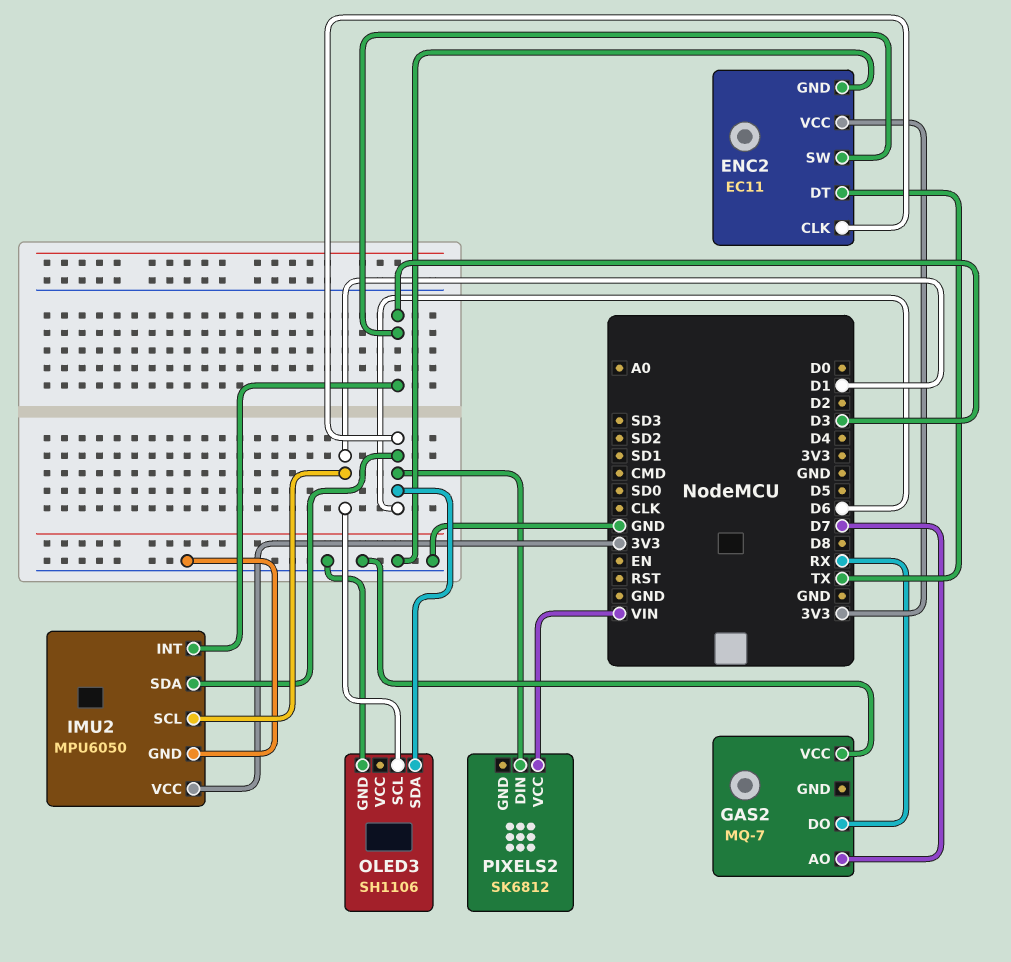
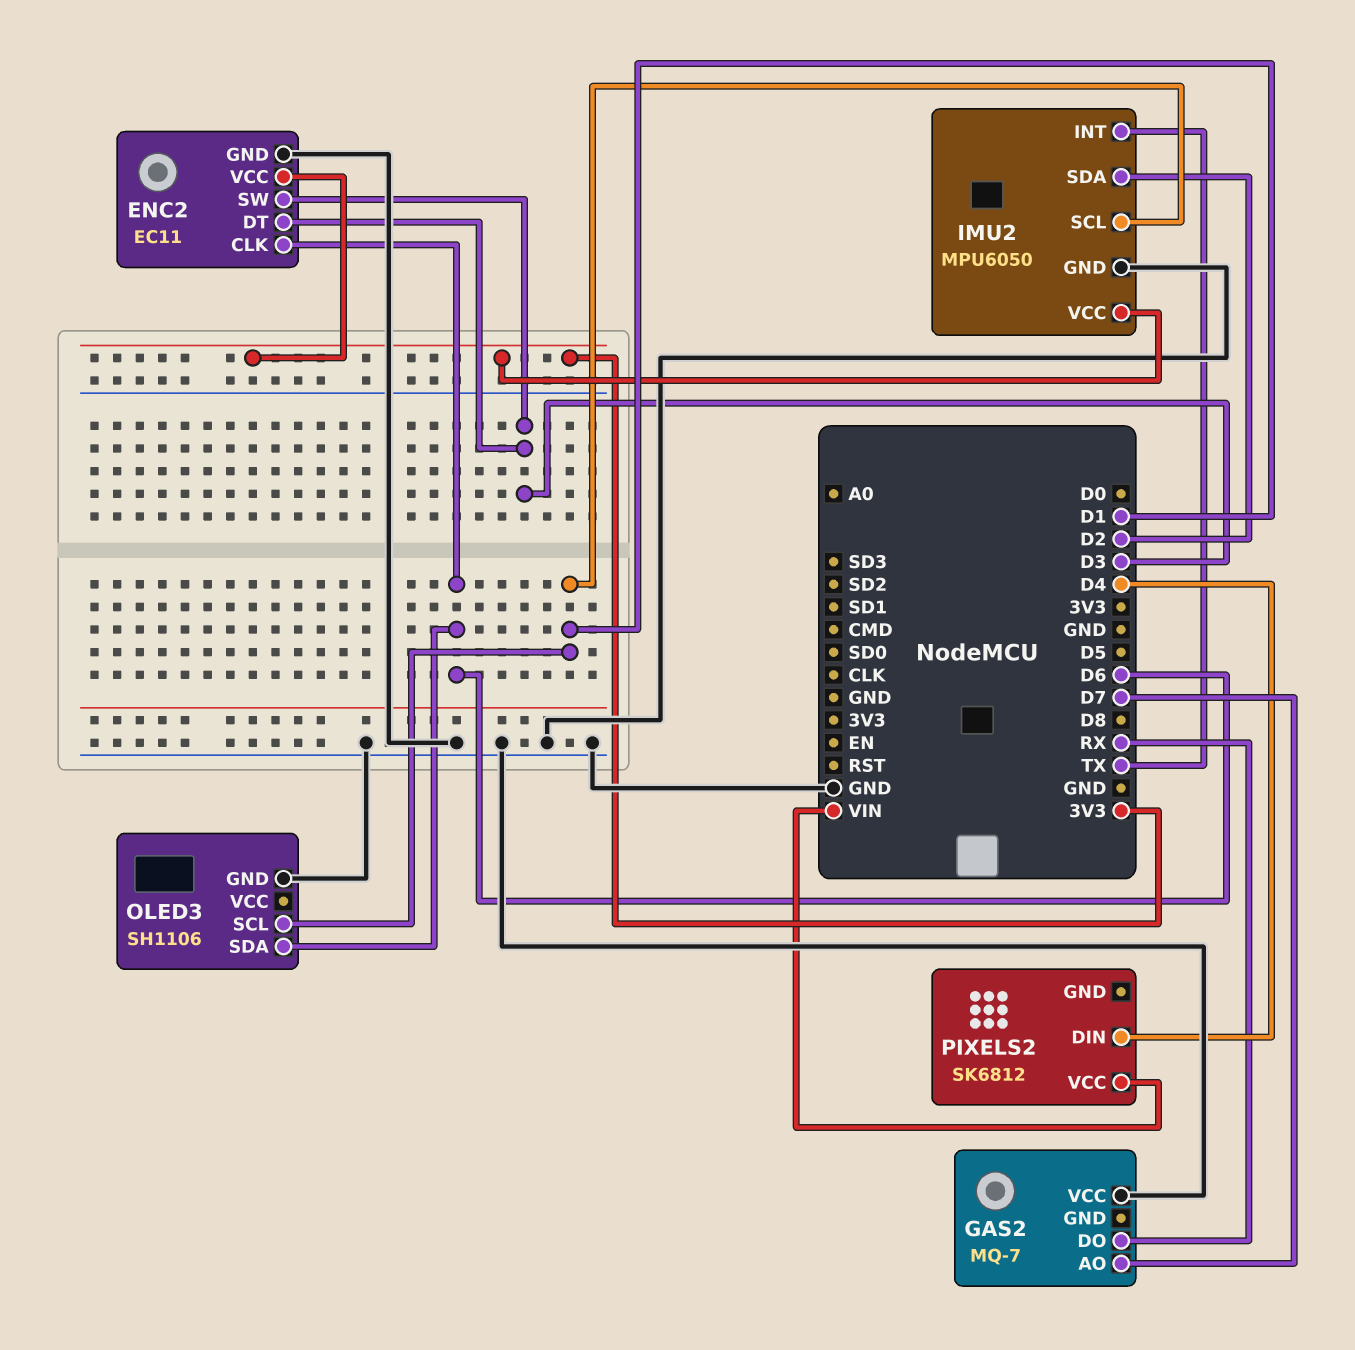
ENC2 pin DT: TX -> D3
IMU2 pin INT: D3 -> TX
IMU2 pin SDA: D6 -> D2
PIXELS2 pin DIN: D6 -> D4

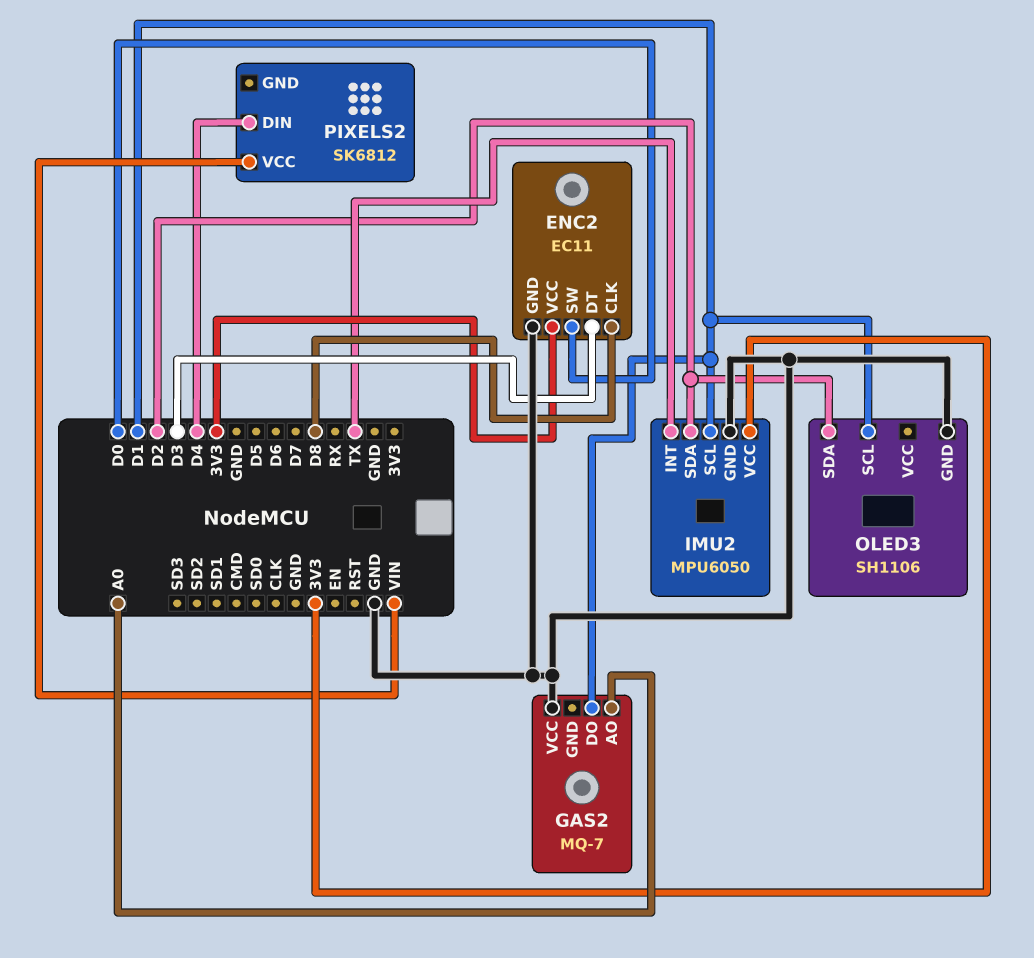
ENC2 pin CLK: D6 -> D8
ENC2 pin SW: D3 -> D0
GAS2 pin AO: D7 -> A0
GAS2 pin DO: RX -> D1
OLED3 pin SDA: D6 -> D2

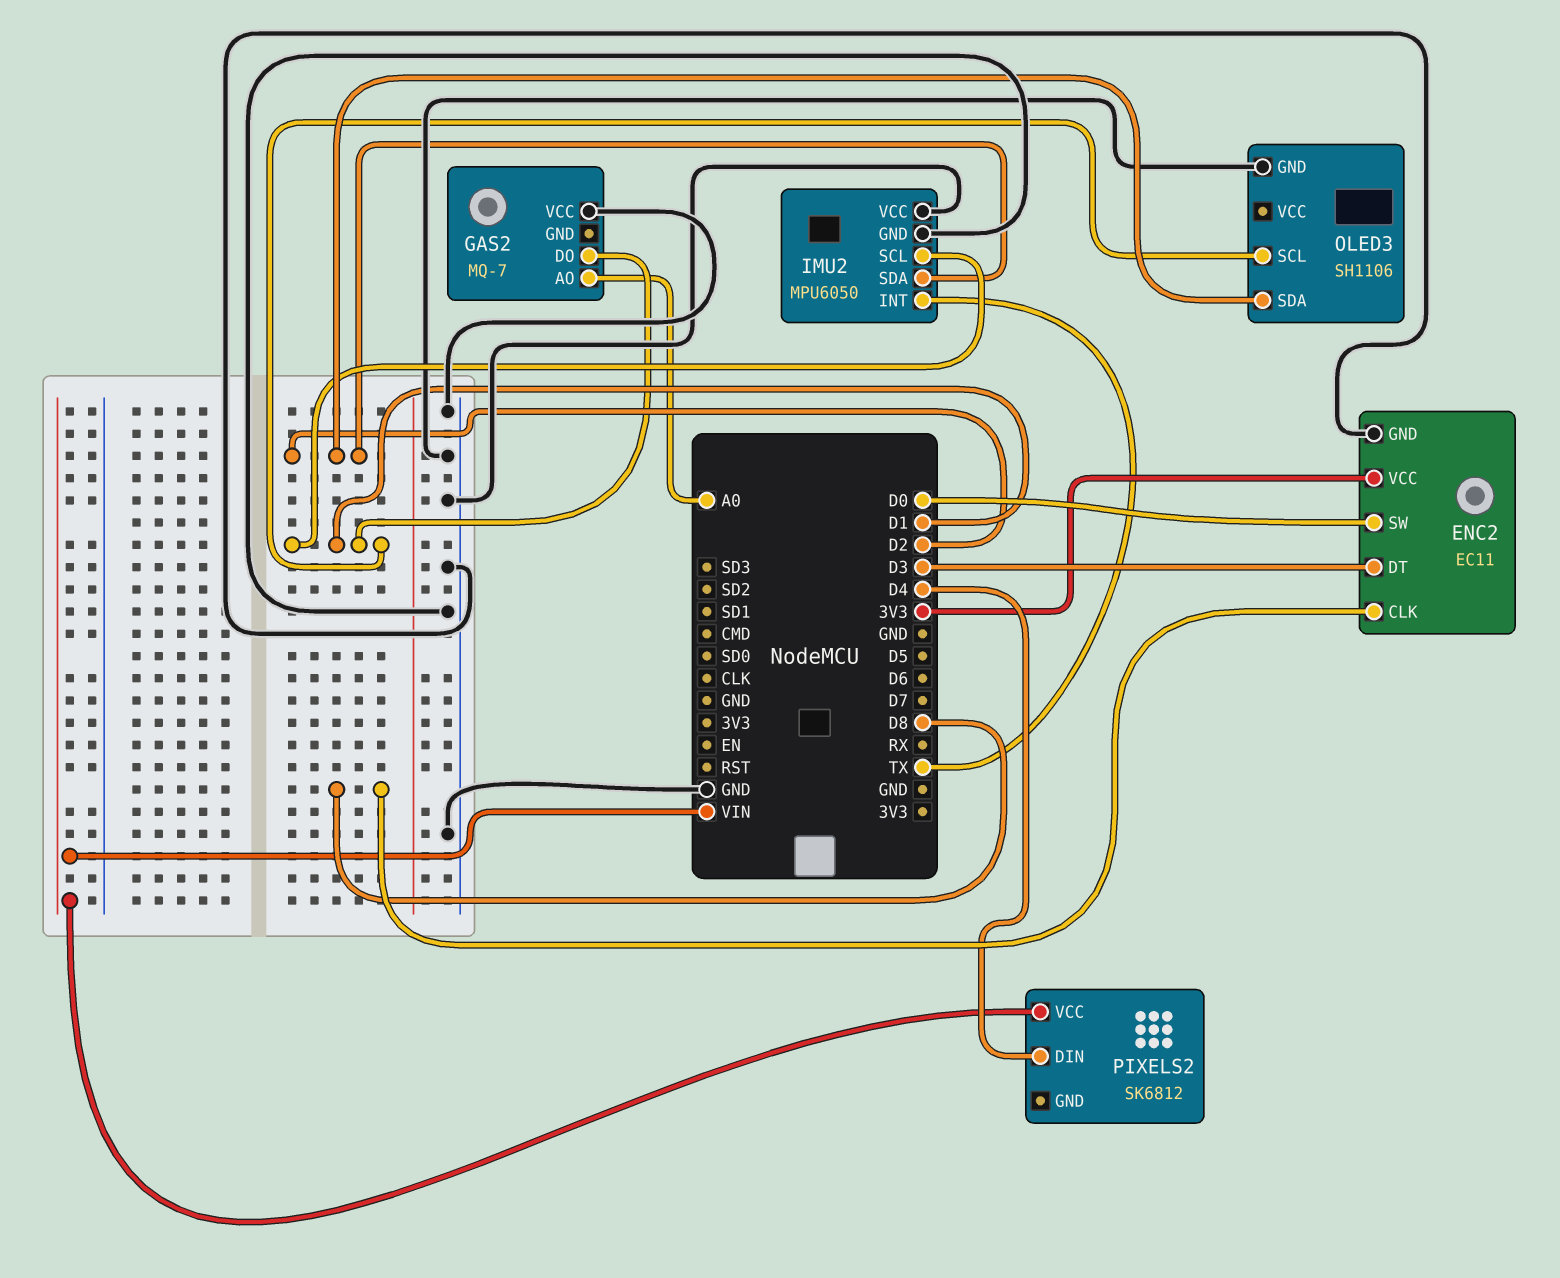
IMU2 pin VCC: 3V3 -> GND

